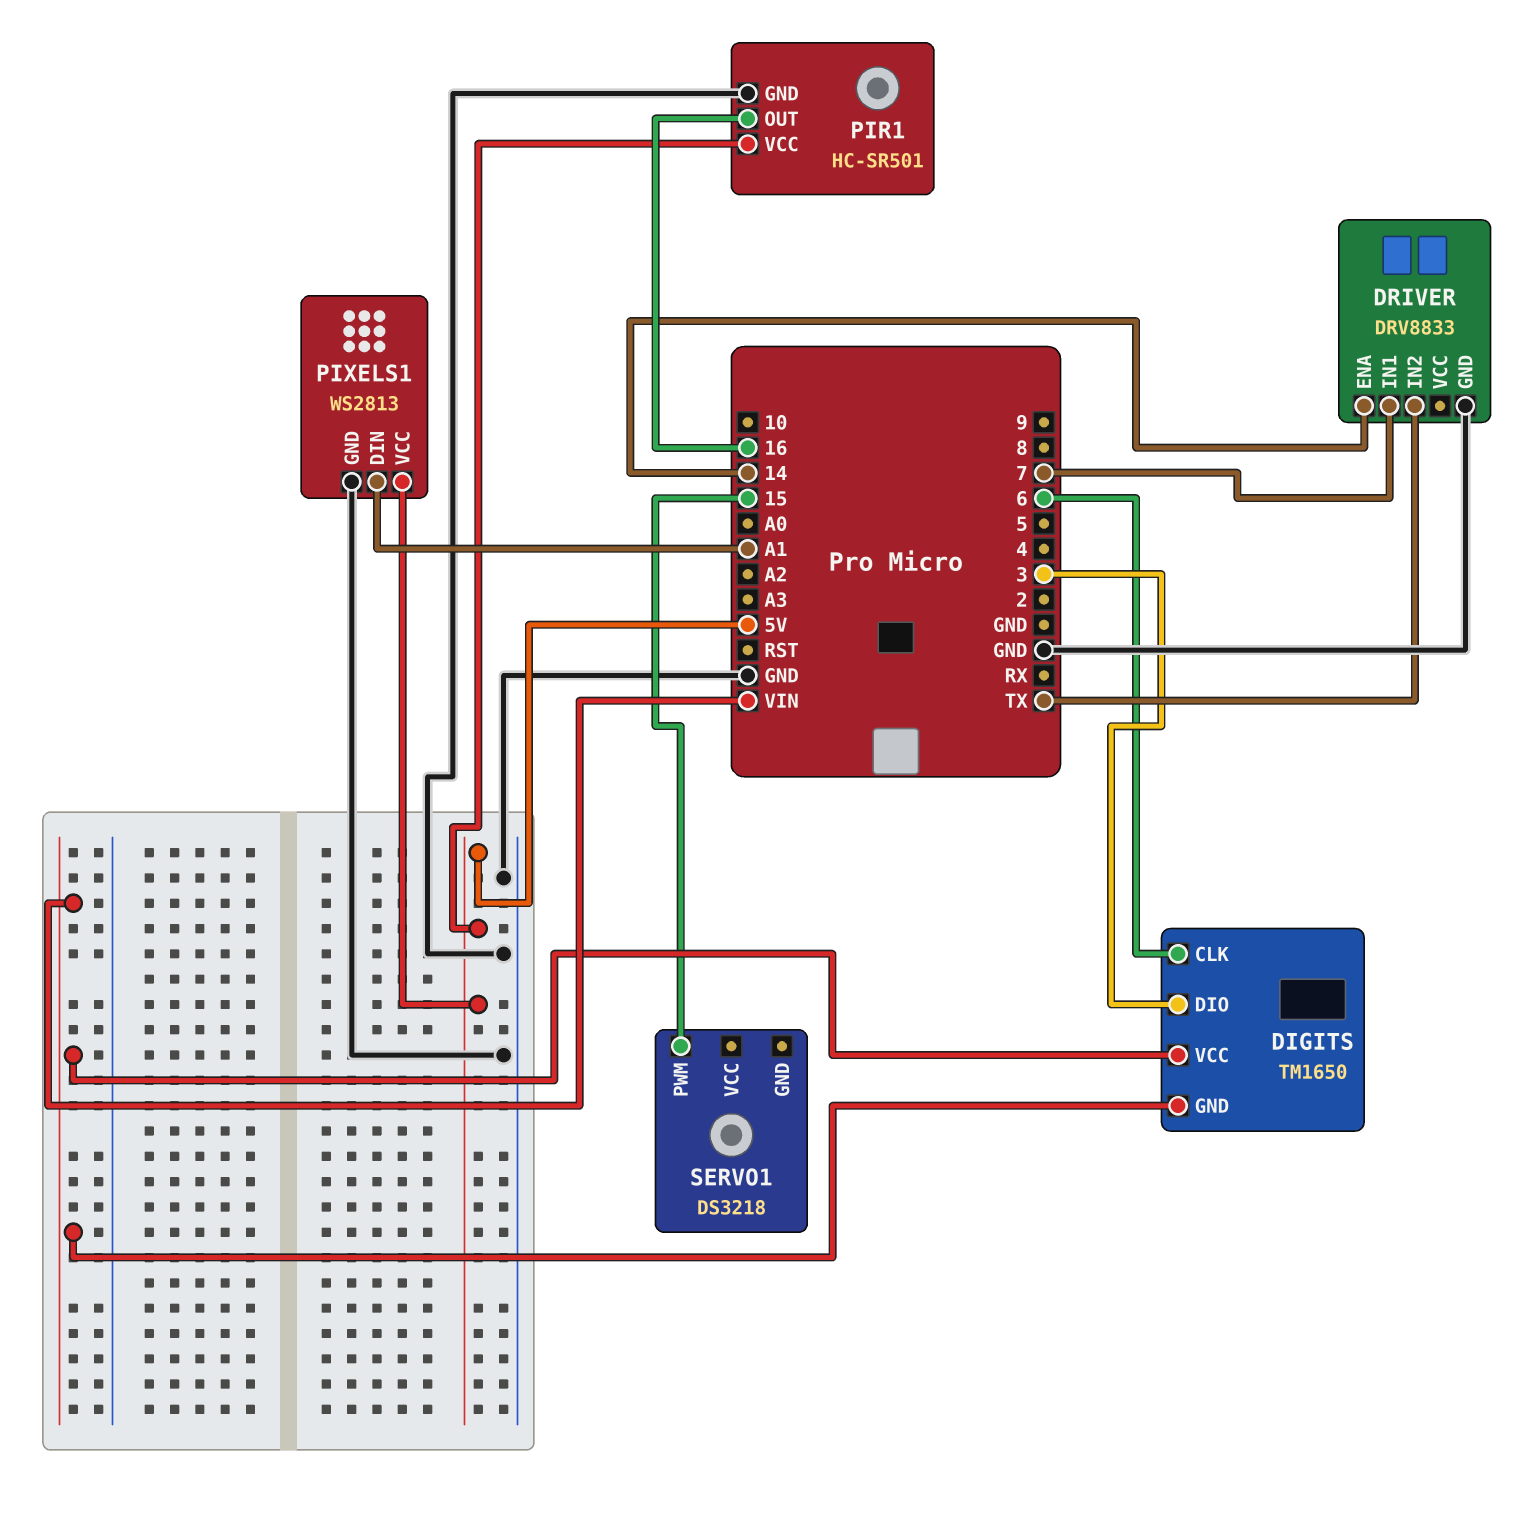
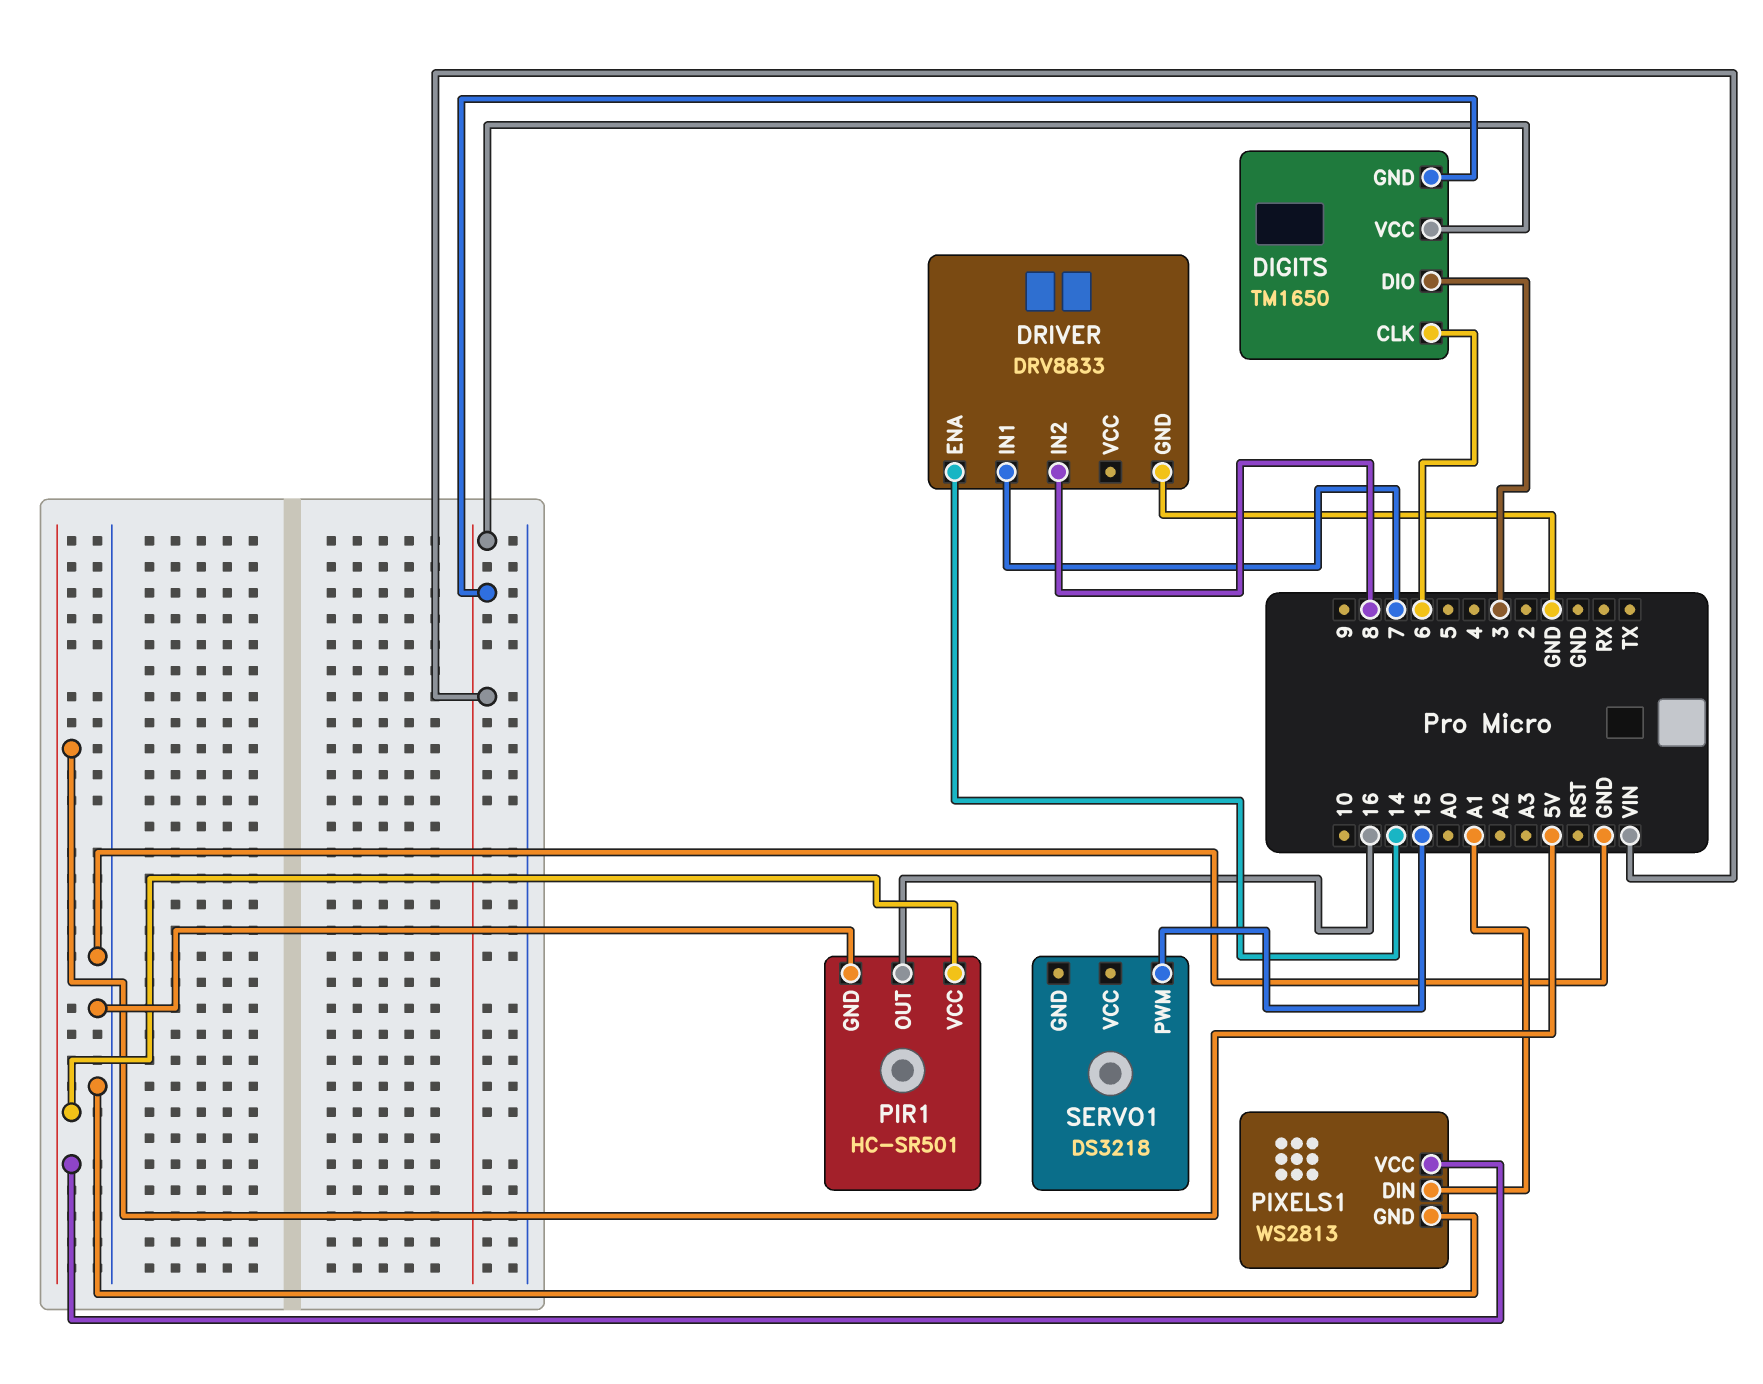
DRIVER pin IN2: TX -> 8

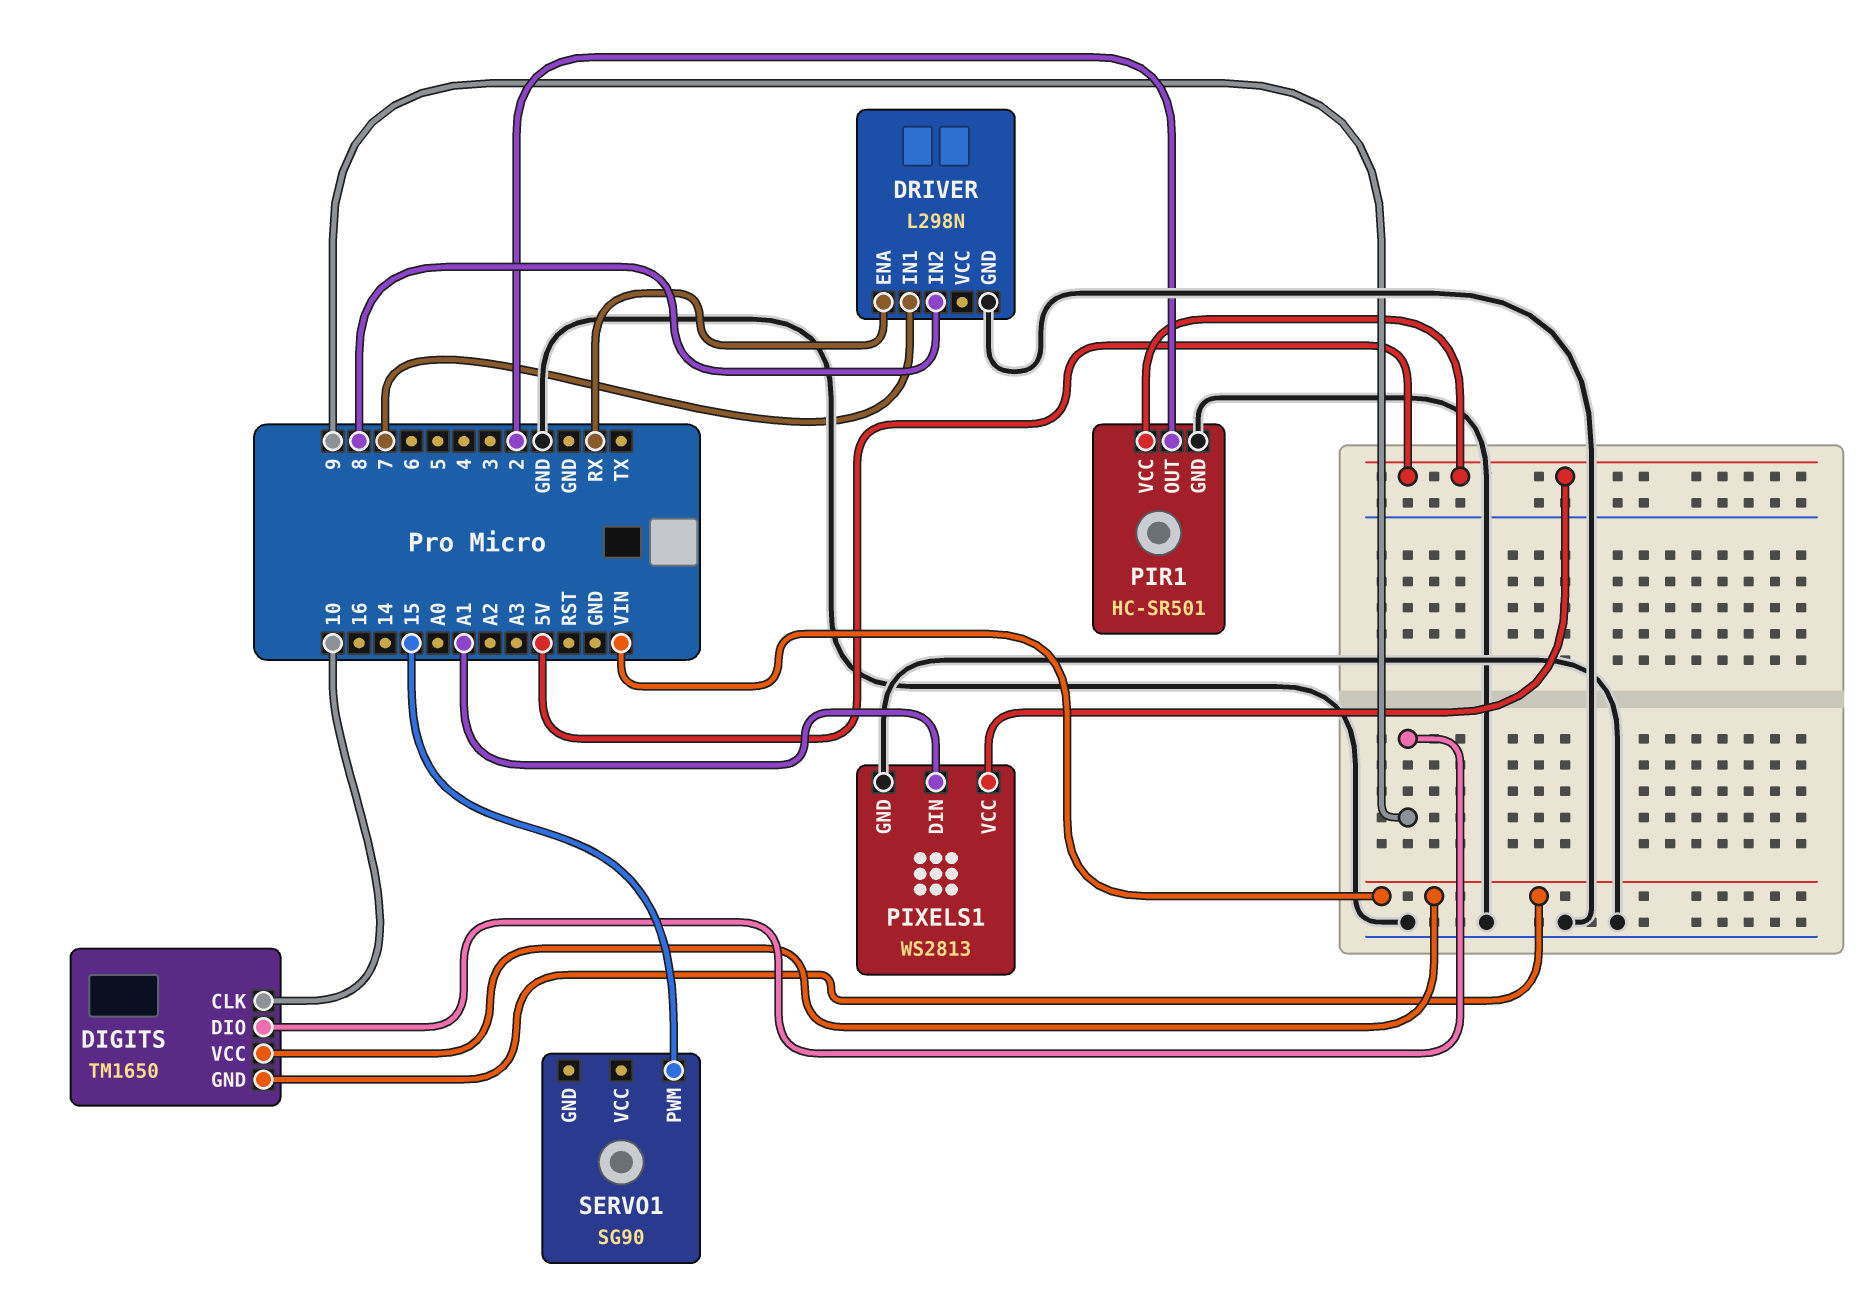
DIGITS pin CLK: 6 -> 10
DIGITS pin DIO: 3 -> 9
DRIVER: DRV8833 -> L298N
DRIVER pin ENA: 14 -> RX
PIR1 pin OUT: 16 -> 2
SERVO1: DS3218 -> SG90

